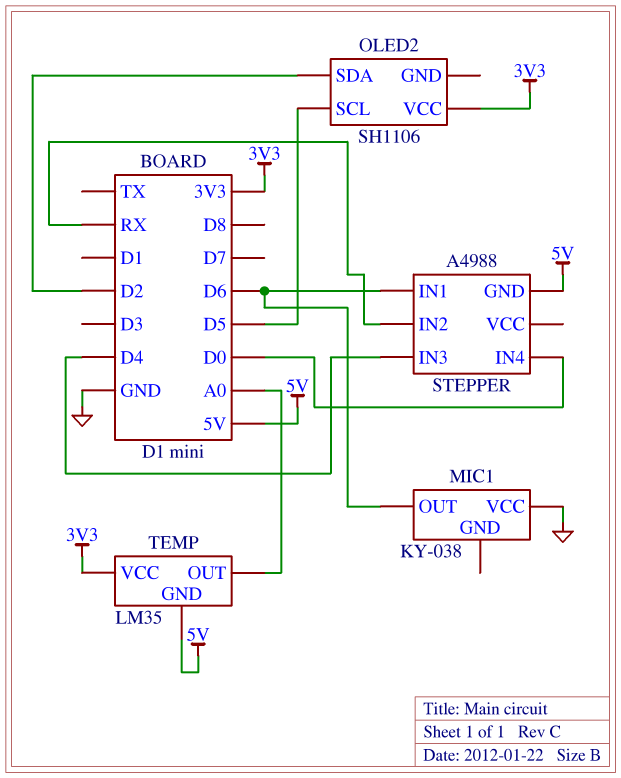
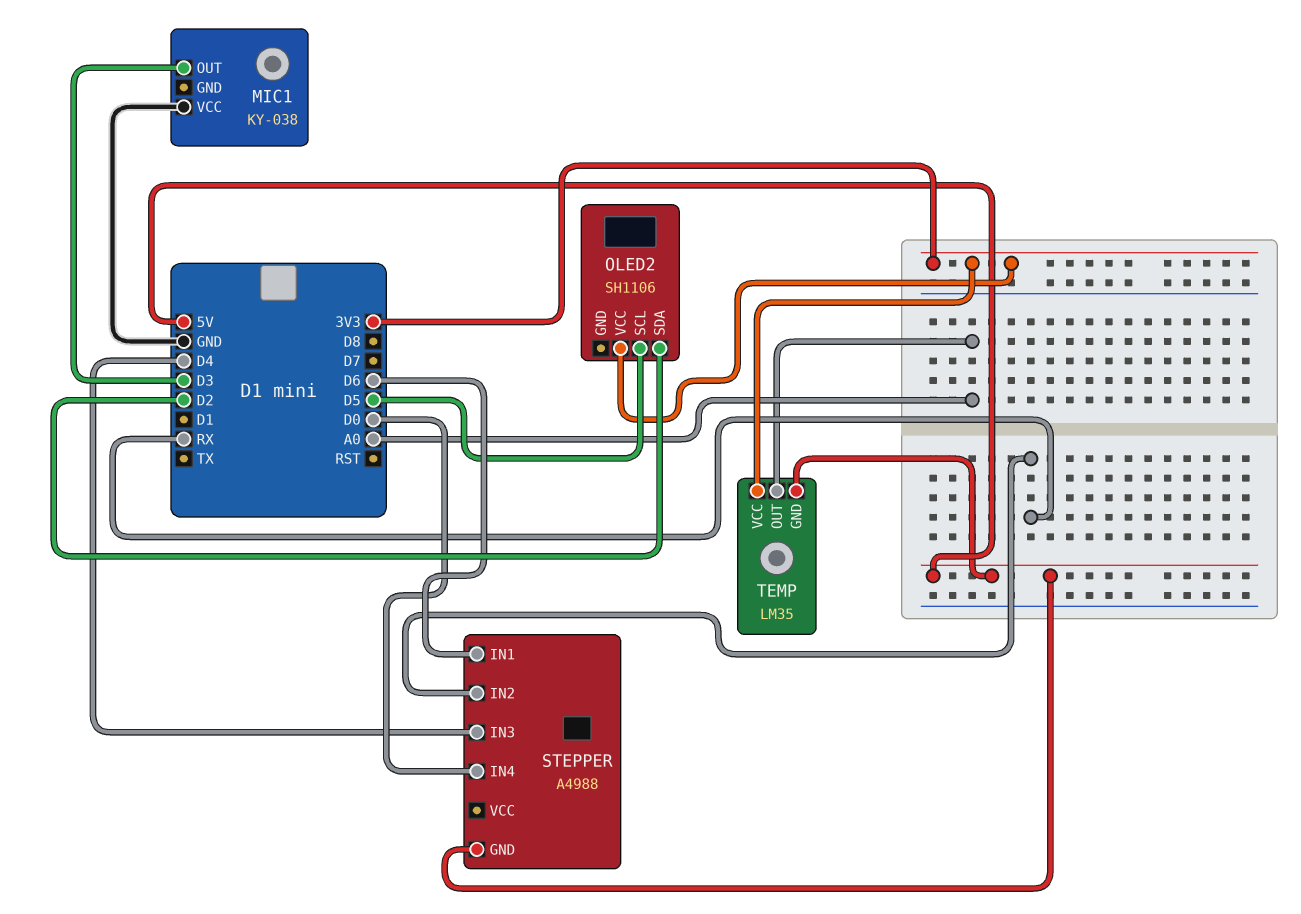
MIC1 pin OUT: D6 -> D3

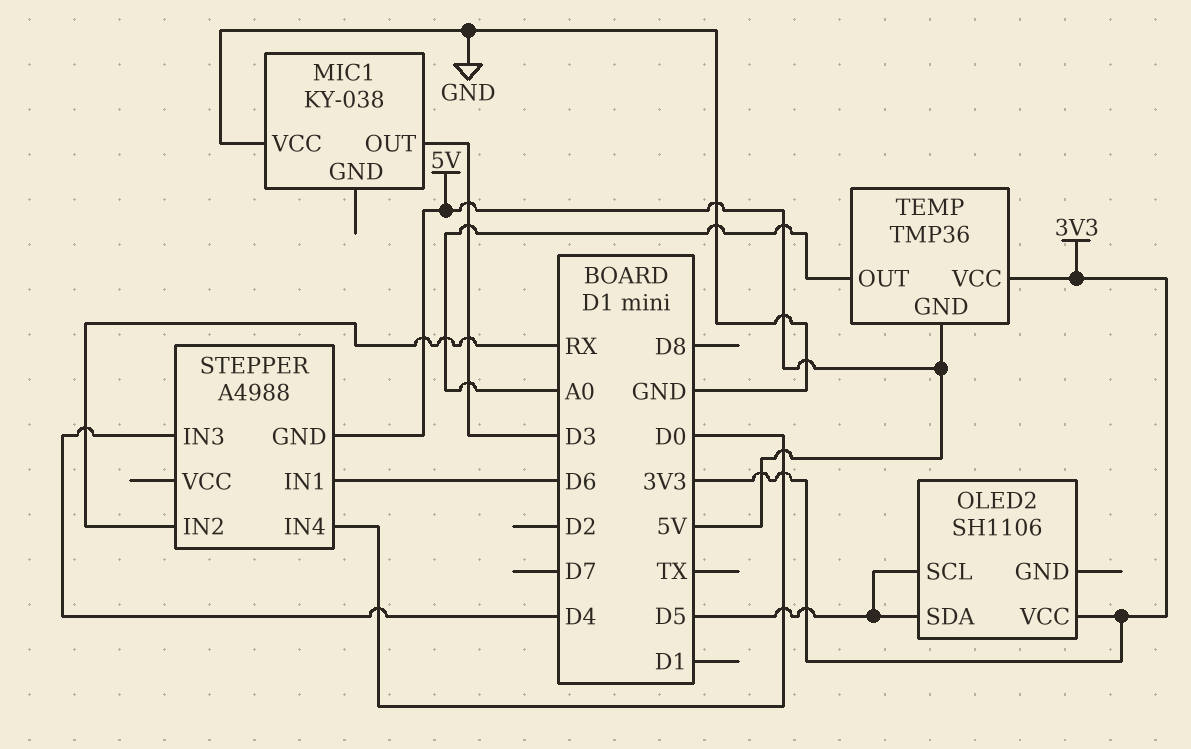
OLED2 pin SDA: D2 -> D5
TEMP: LM35 -> TMP36

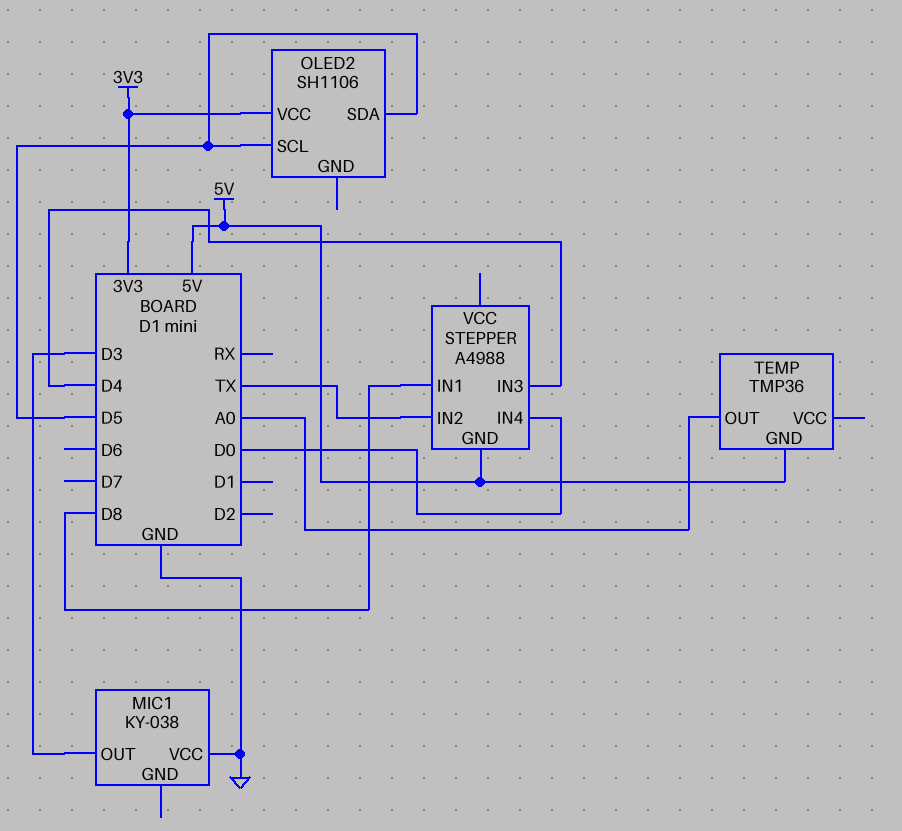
STEPPER pin IN1: D6 -> D8
STEPPER pin IN2: RX -> TX
TEMP pin VCC: 3V3 -> none

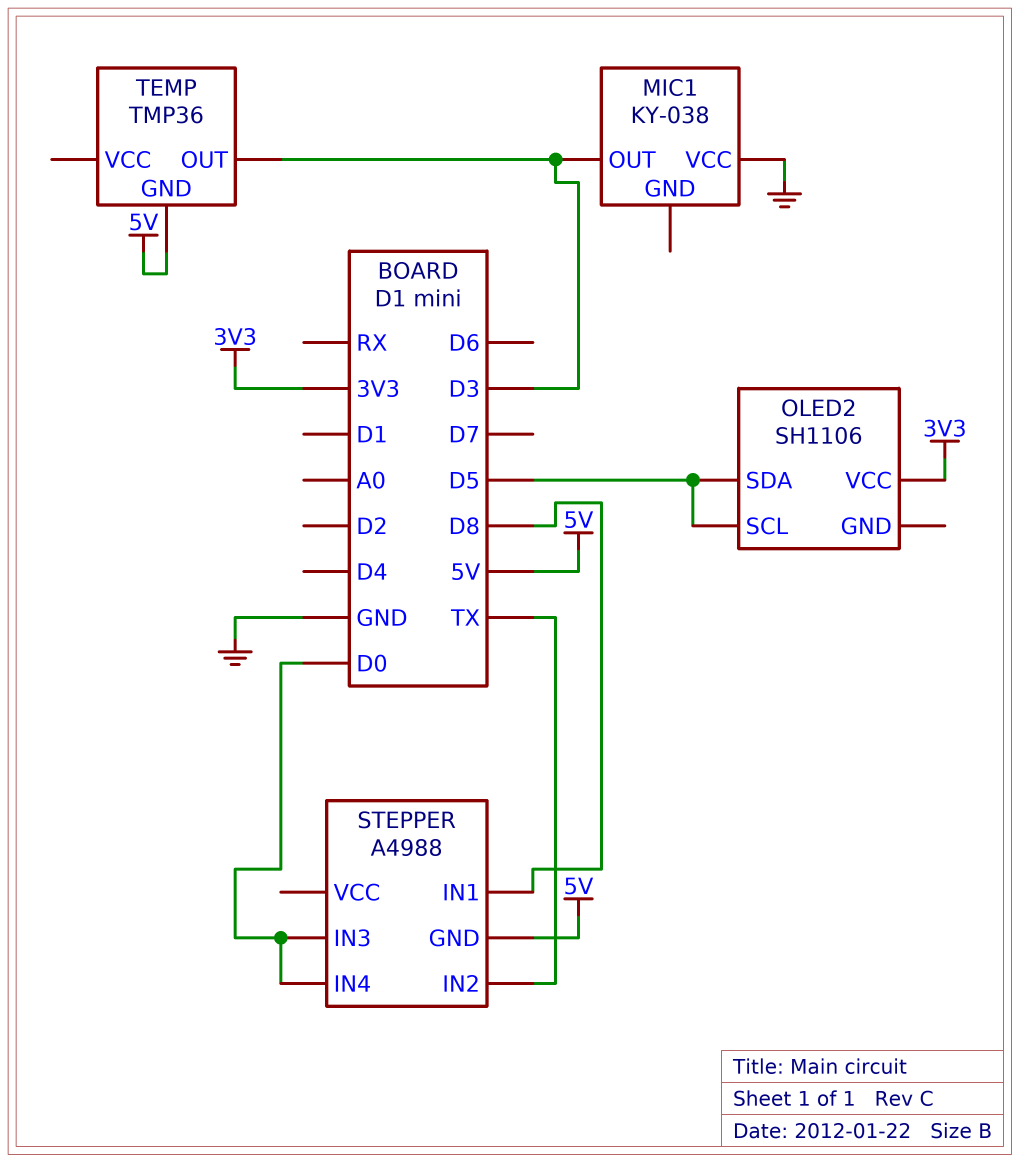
STEPPER pin IN3: D4 -> D0
TEMP pin OUT: A0 -> D3

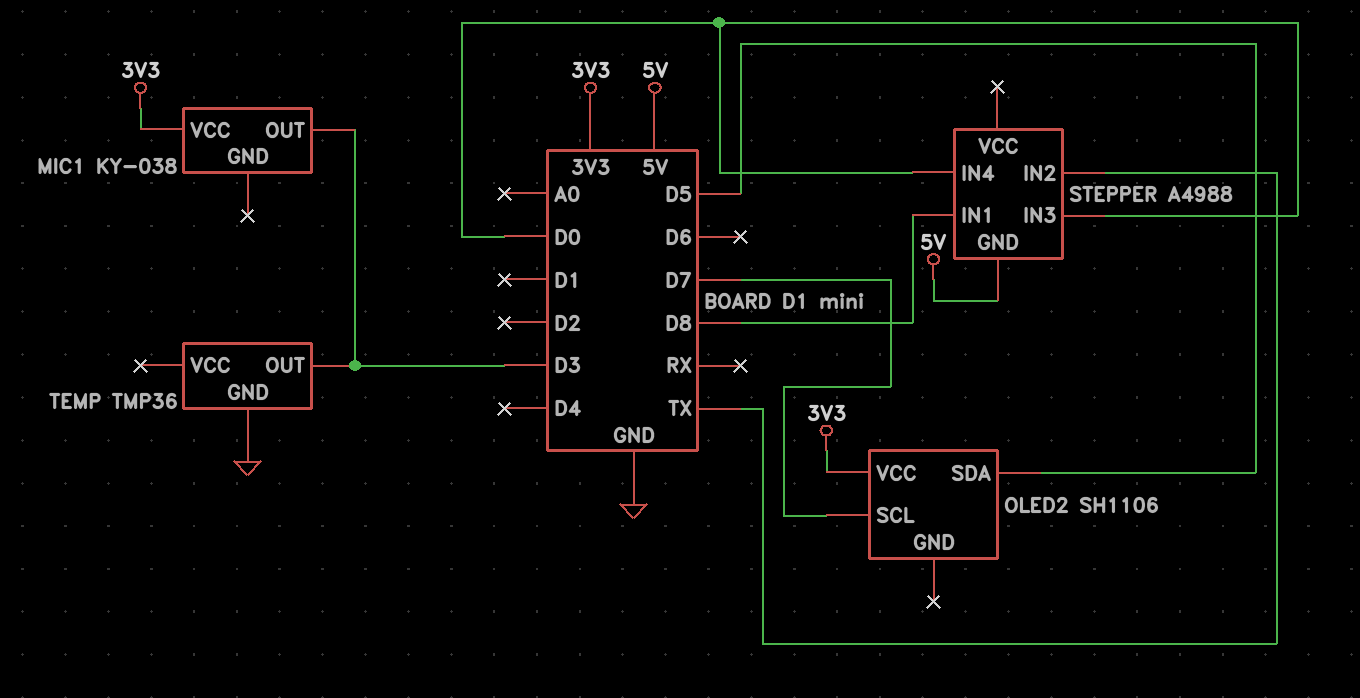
MIC1 pin VCC: GND -> 3V3
OLED2 pin SCL: D5 -> D7
TEMP pin GND: 5V -> GND

